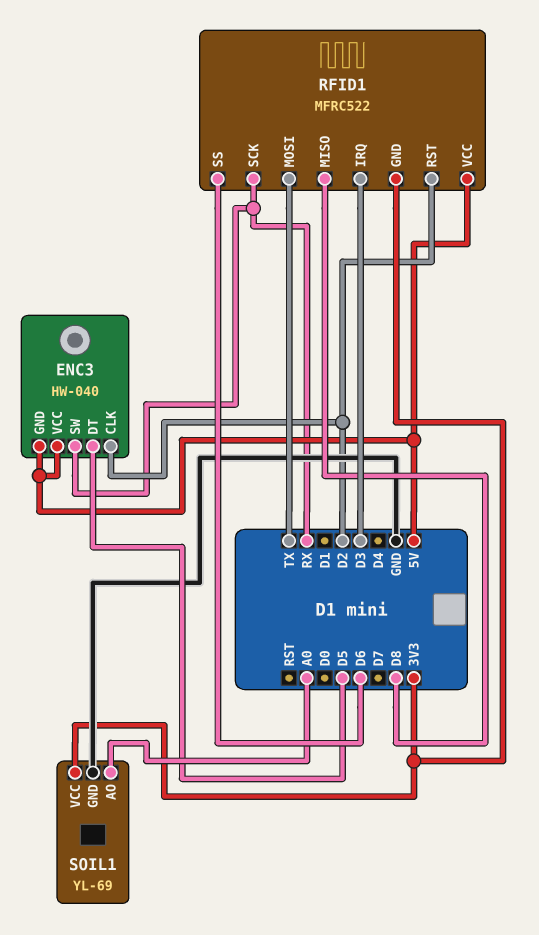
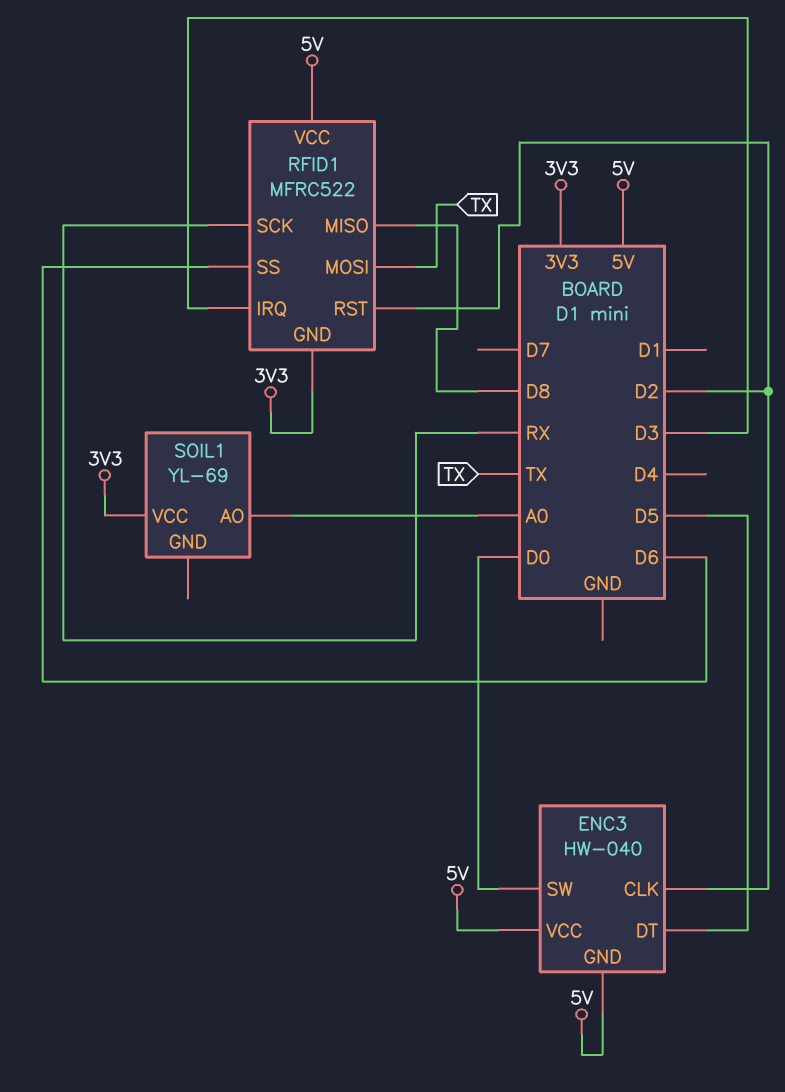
ENC3 pin SW: RX -> D0
SOIL1 pin GND: GND -> none

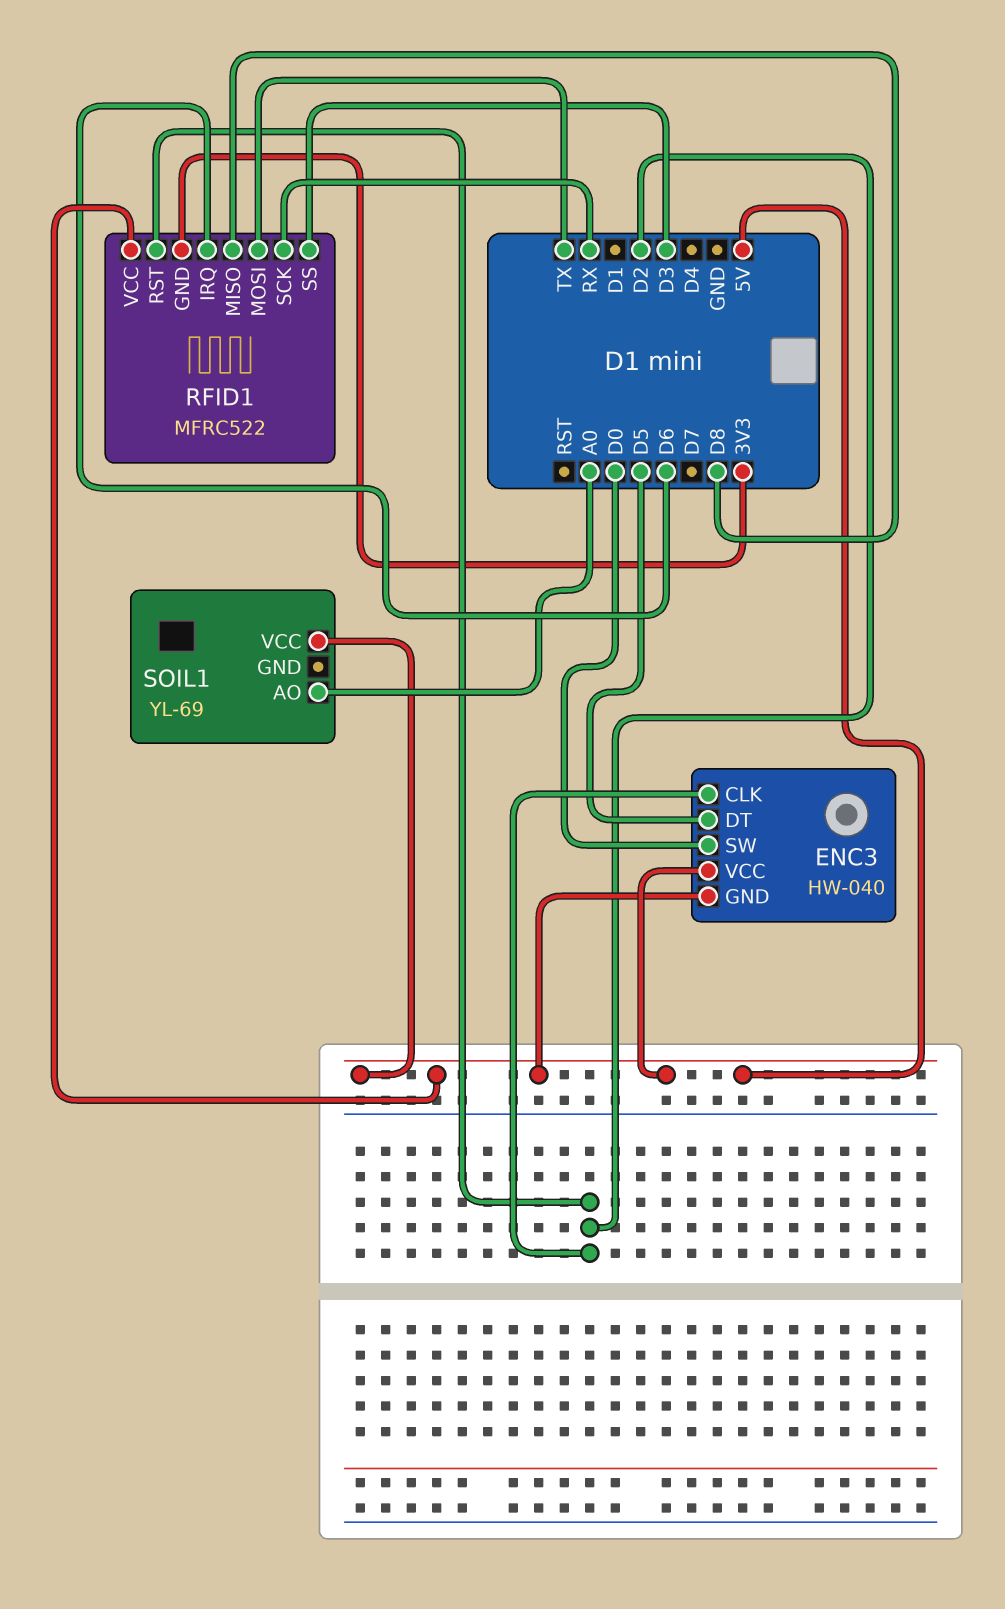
RFID1 pin IRQ: D3 -> D6
RFID1 pin SS: D6 -> D3
SOIL1 pin VCC: 3V3 -> 5V

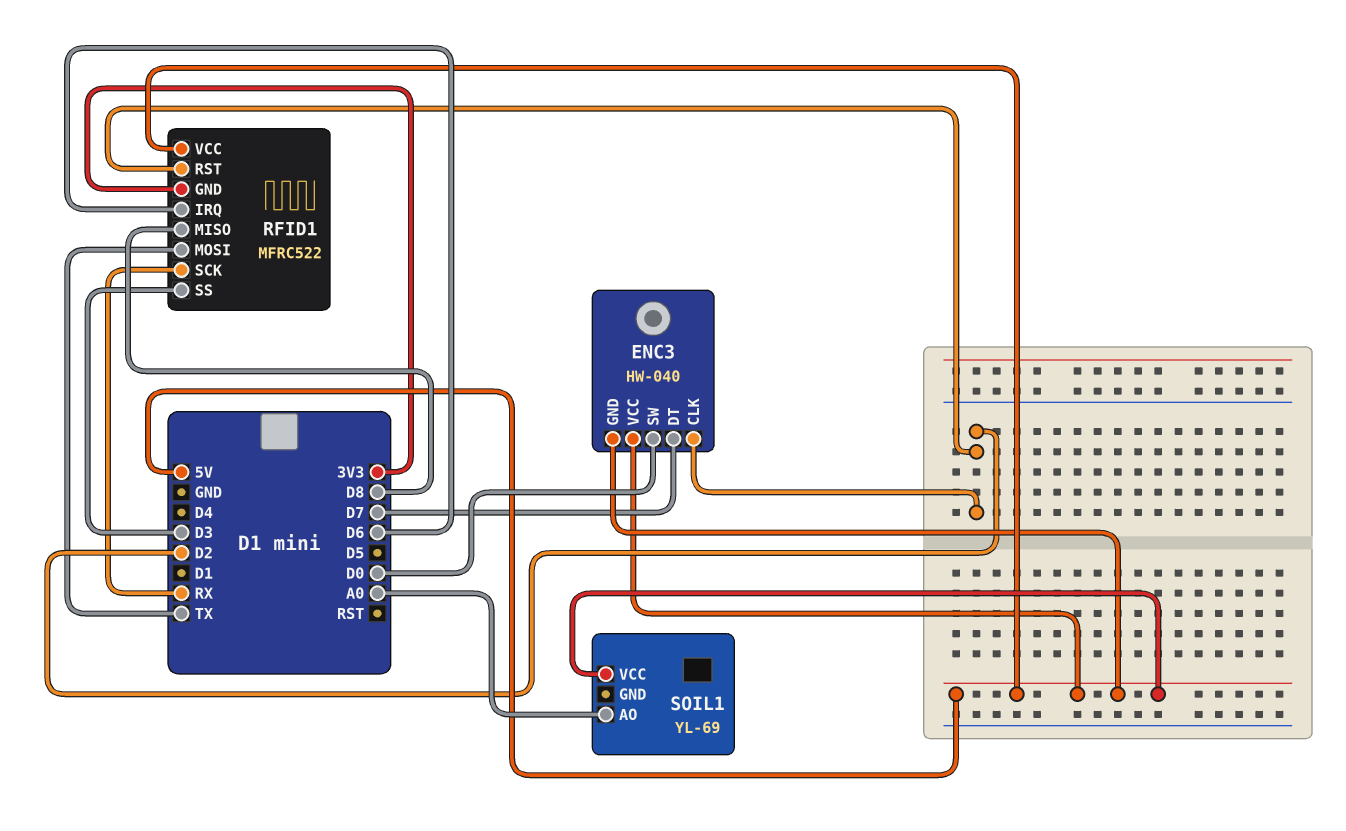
ENC3 pin DT: D5 -> D7

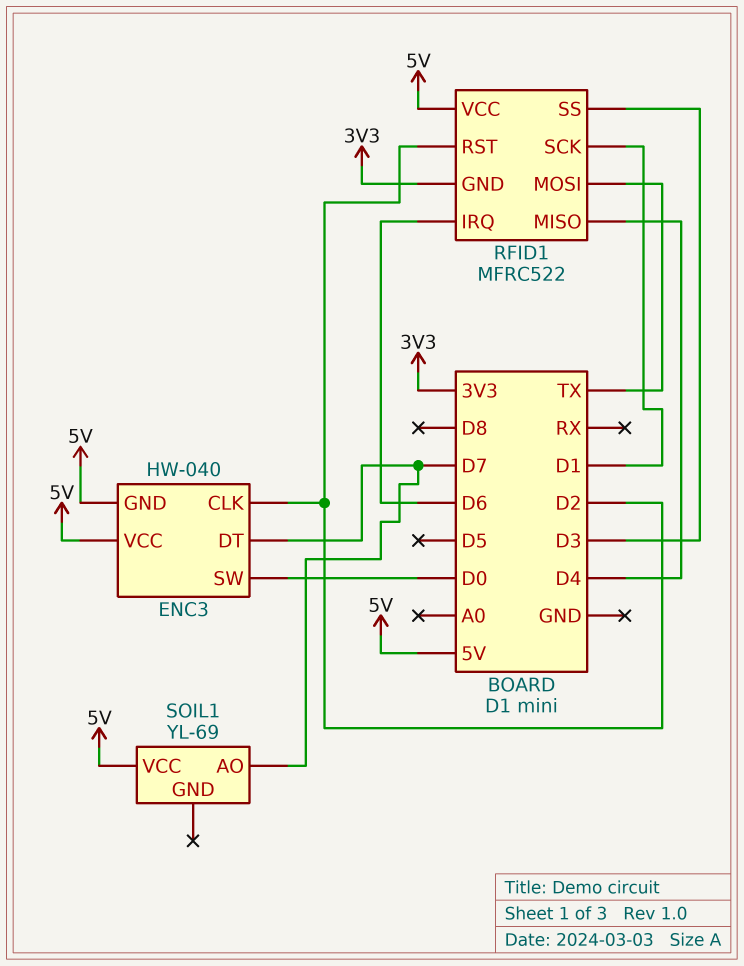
RFID1 pin MISO: D8 -> D4
RFID1 pin SCK: RX -> D1
SOIL1 pin AO: A0 -> D7

